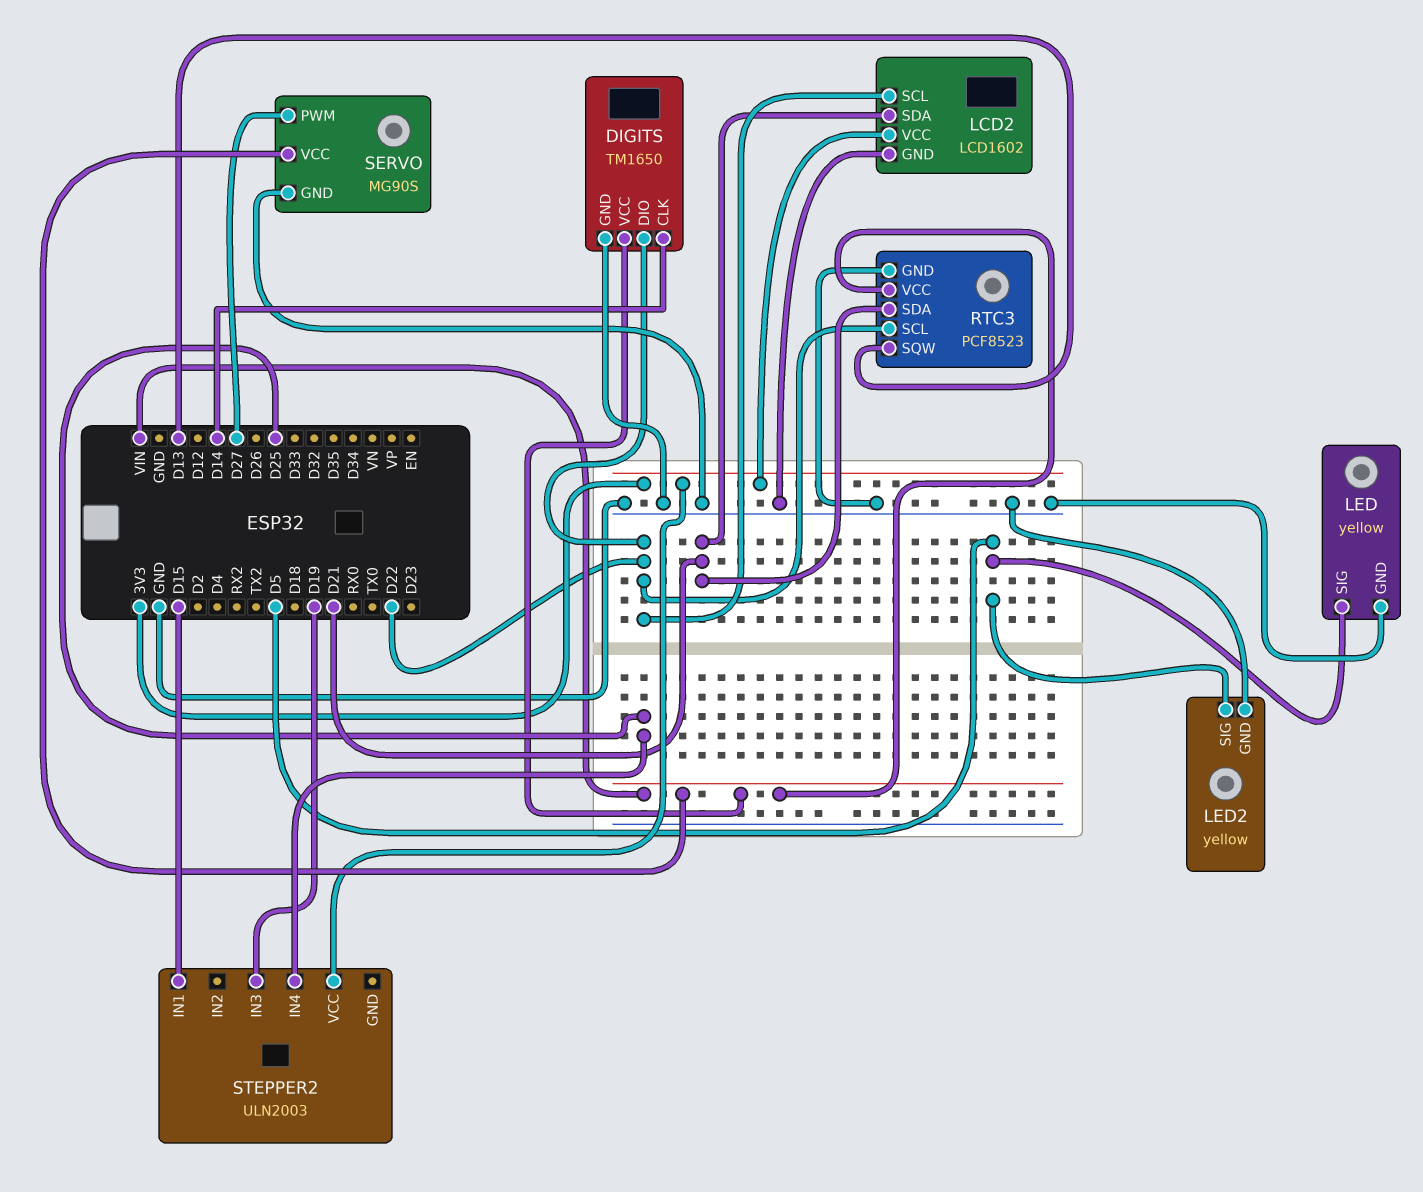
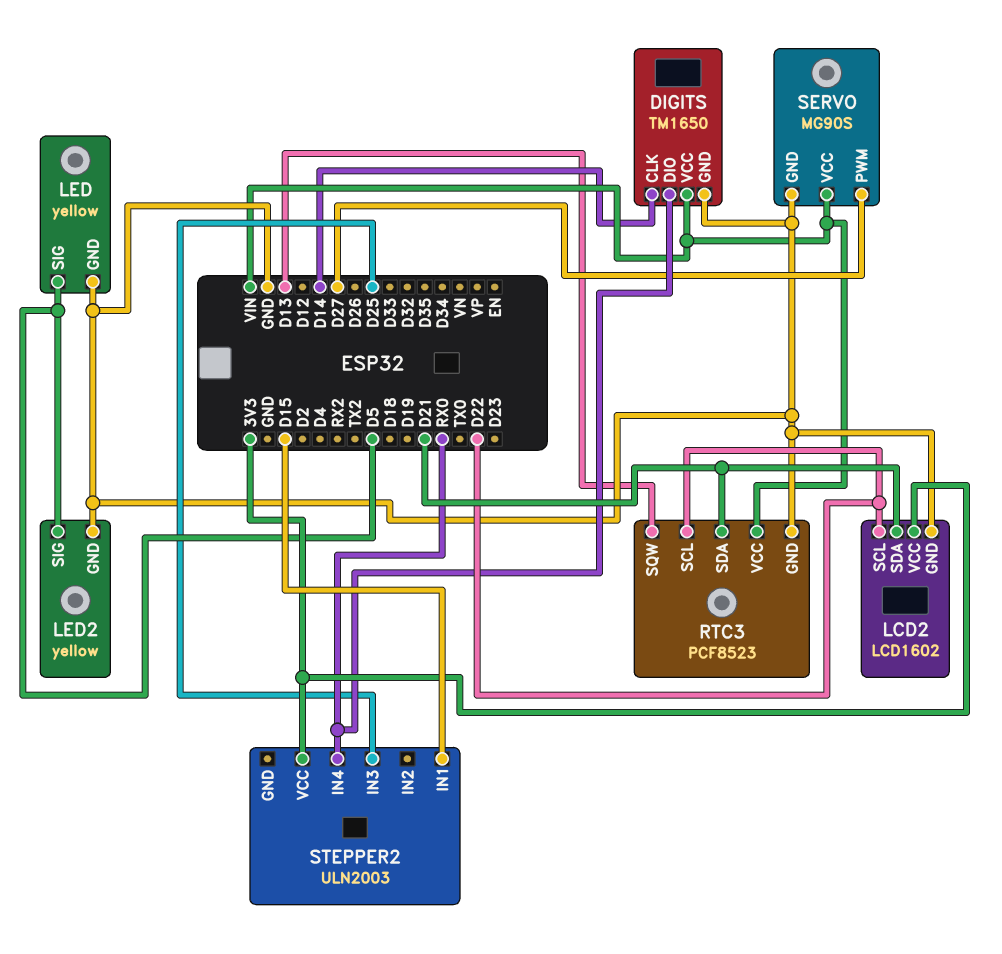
DIGITS pin DIO: D22 -> RX0
STEPPER2 pin IN3: D19 -> D25
STEPPER2 pin IN4: D25 -> RX0

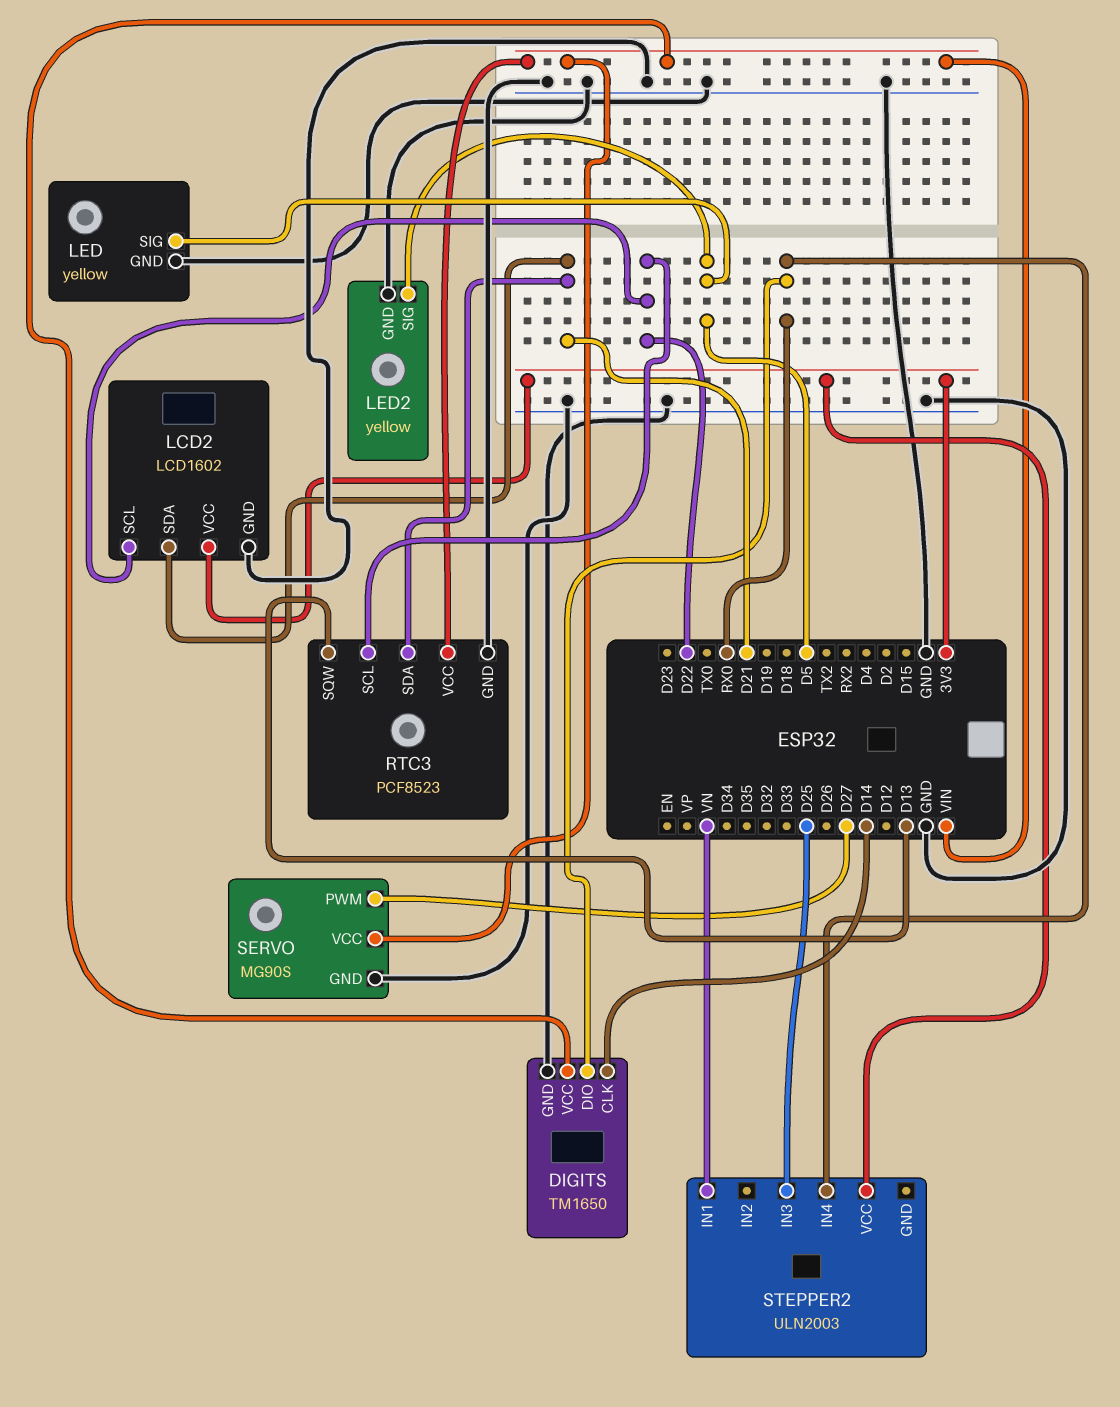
STEPPER2 pin IN1: D15 -> VN

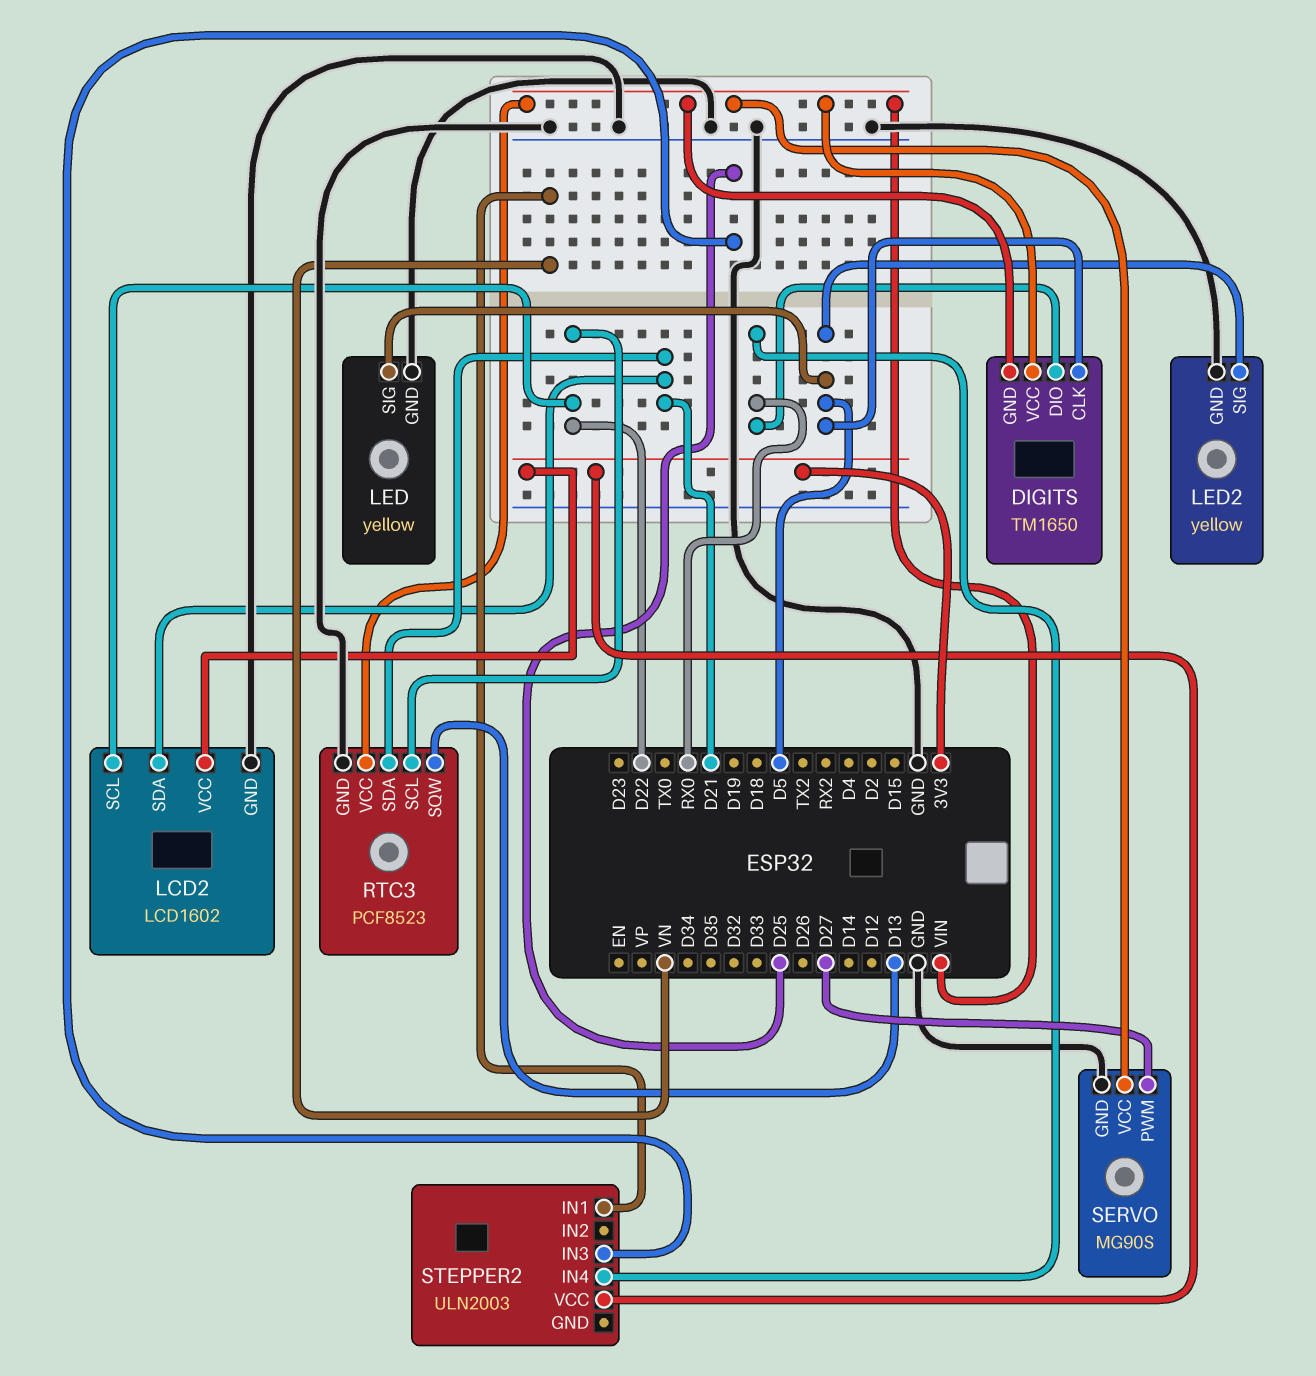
DIGITS pin CLK: D14 -> D5
DIGITS pin GND: GND -> VIN

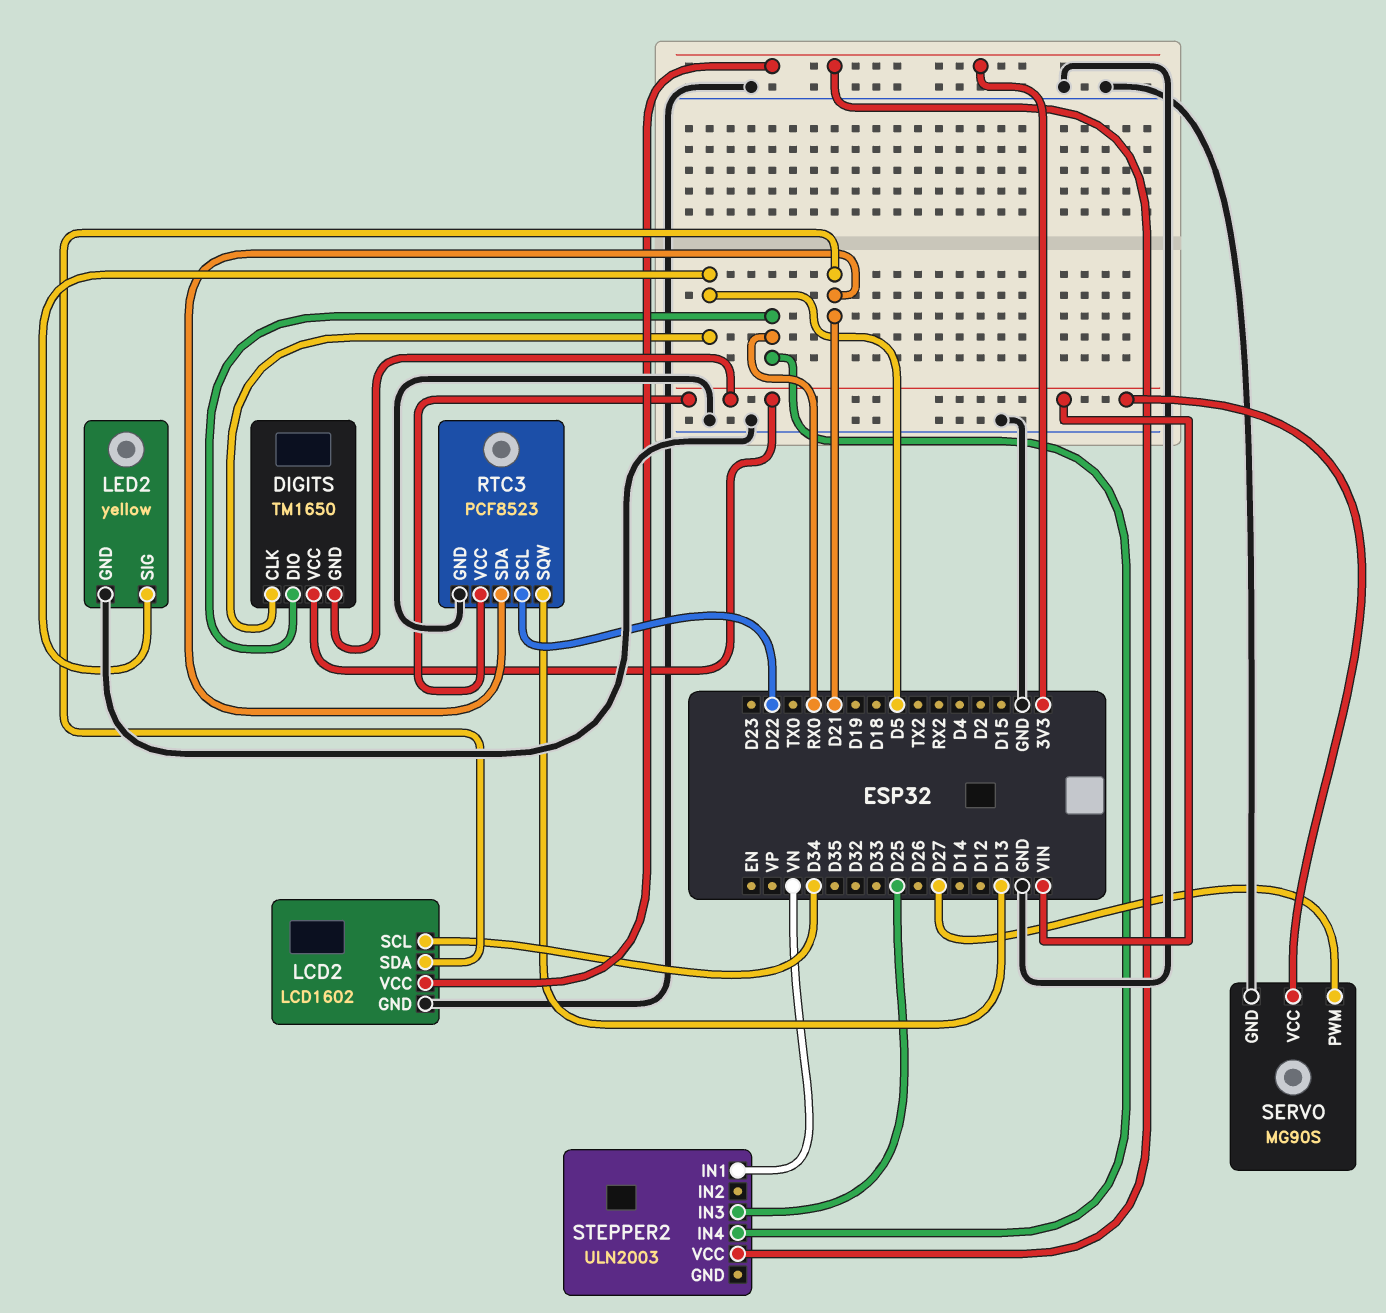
LCD2 pin SCL: D22 -> D34
LED: yellow -> none
LED pin GND: GND -> none
LED pin SIG: D5 -> none

